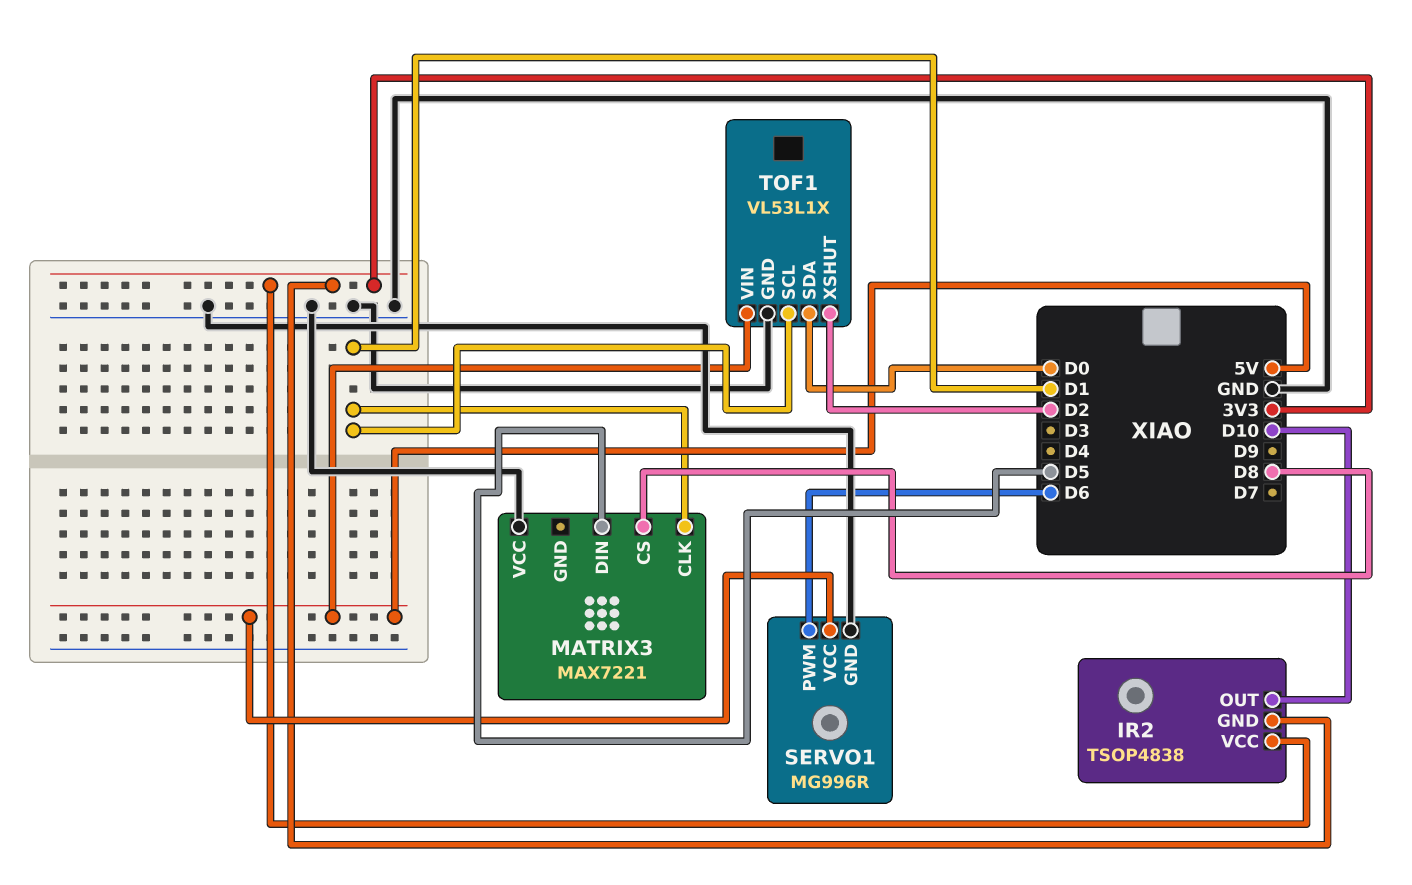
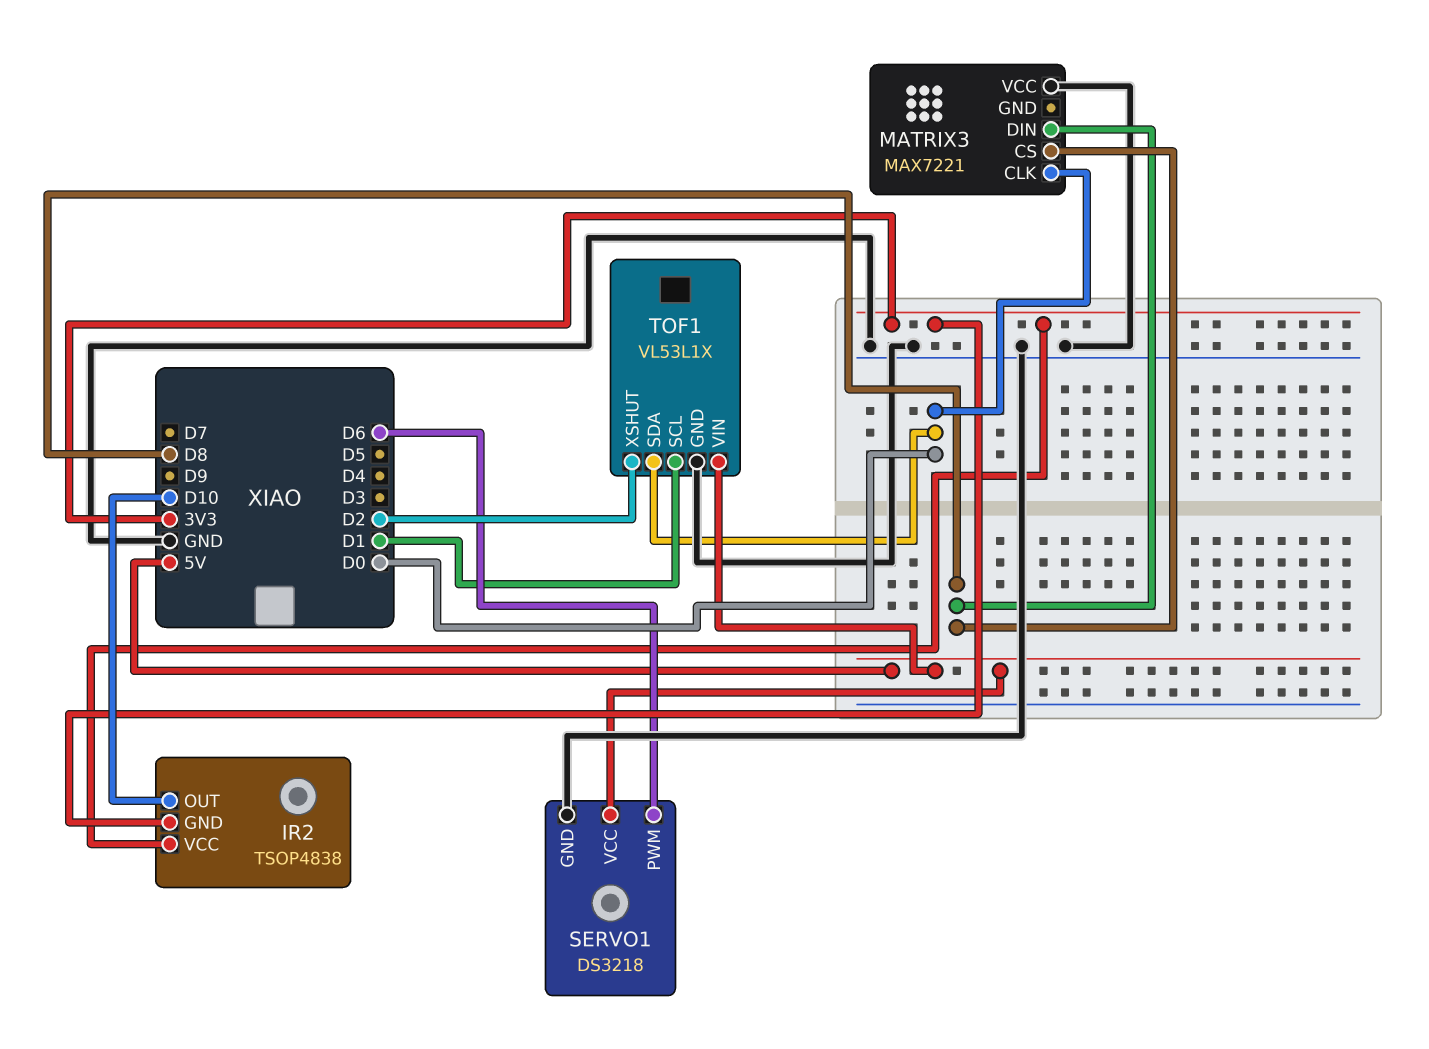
MATRIX3 pin CLK: D1 -> D0
MATRIX3 pin DIN: D5 -> D8
SERVO1: MG996R -> DS3218

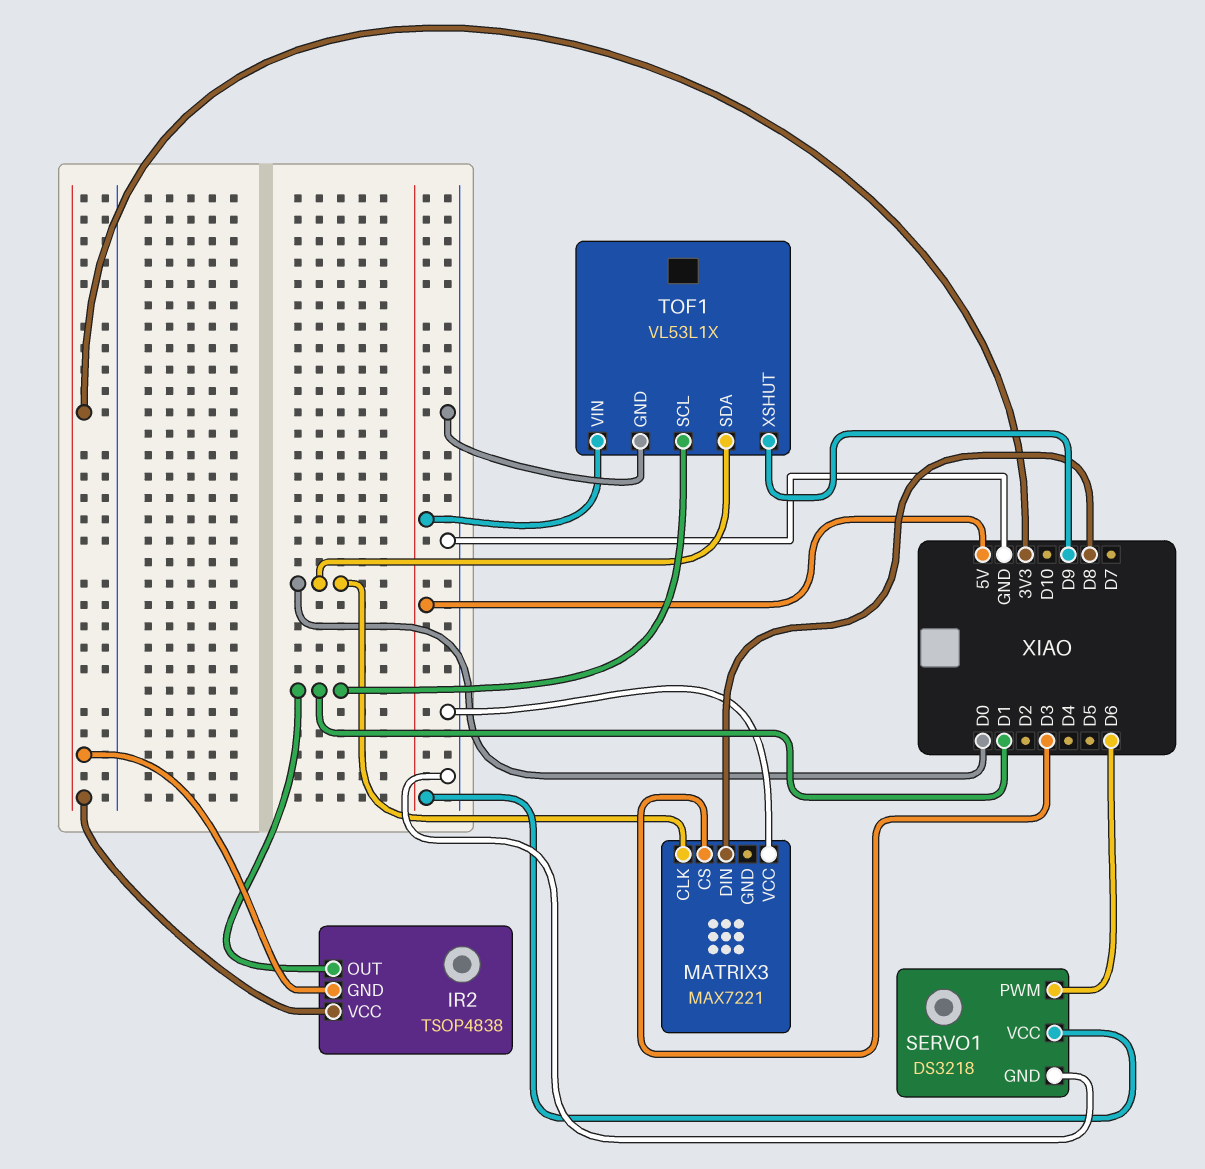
IR2 pin OUT: D10 -> D1
MATRIX3 pin CS: D8 -> D3
TOF1 pin XSHUT: D2 -> D9

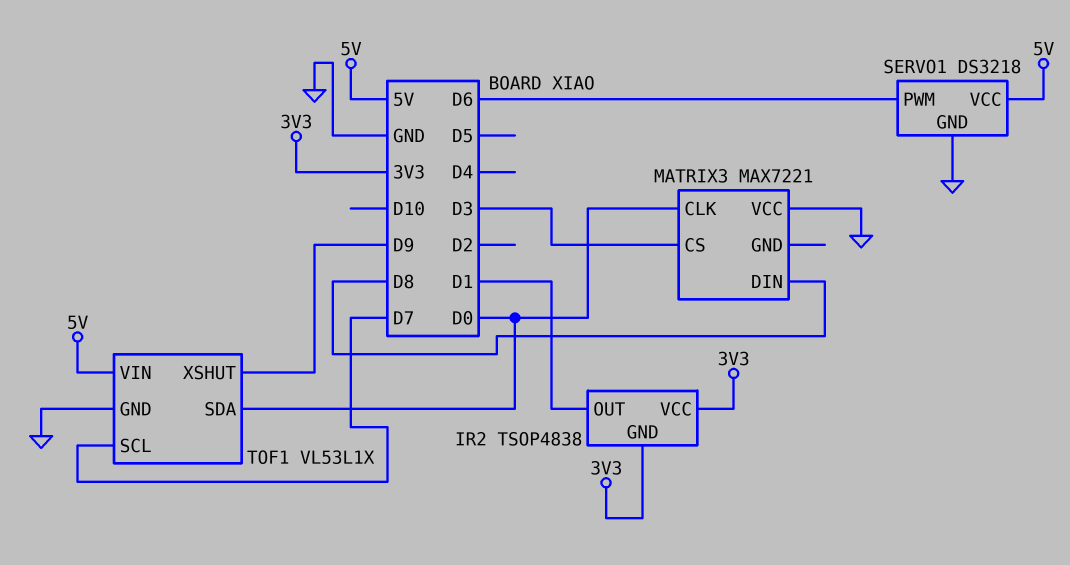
TOF1 pin SCL: D1 -> D7

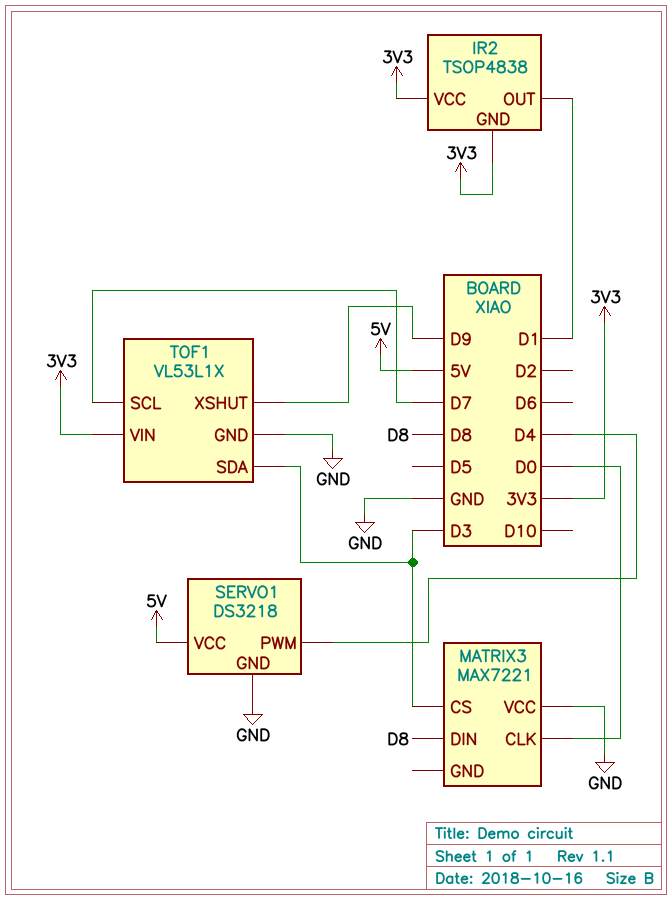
SERVO1 pin PWM: D6 -> D4
TOF1 pin SDA: D0 -> D3
TOF1 pin VIN: 5V -> 3V3

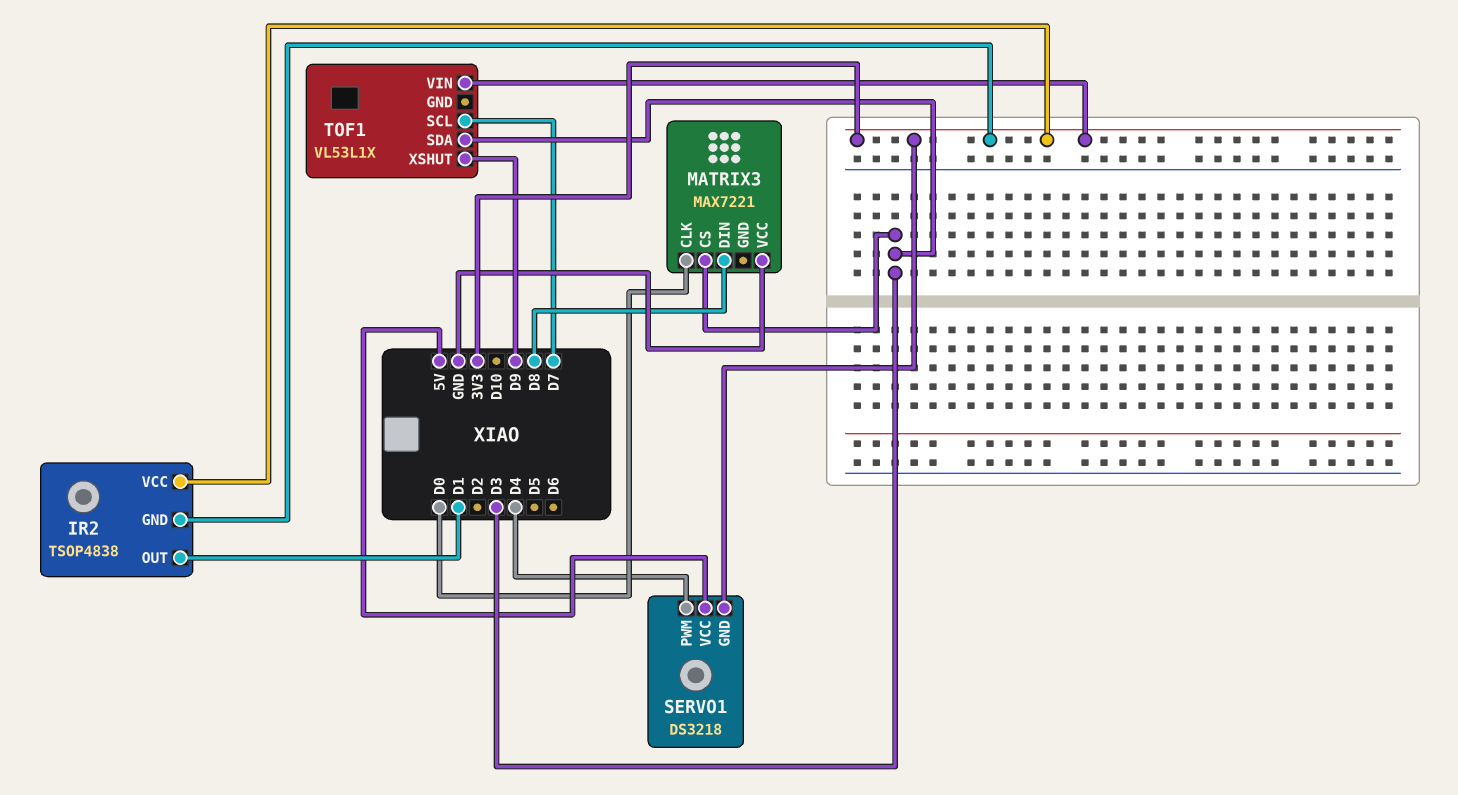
SERVO1 pin GND: GND -> 3V3
TOF1 pin GND: GND -> none

